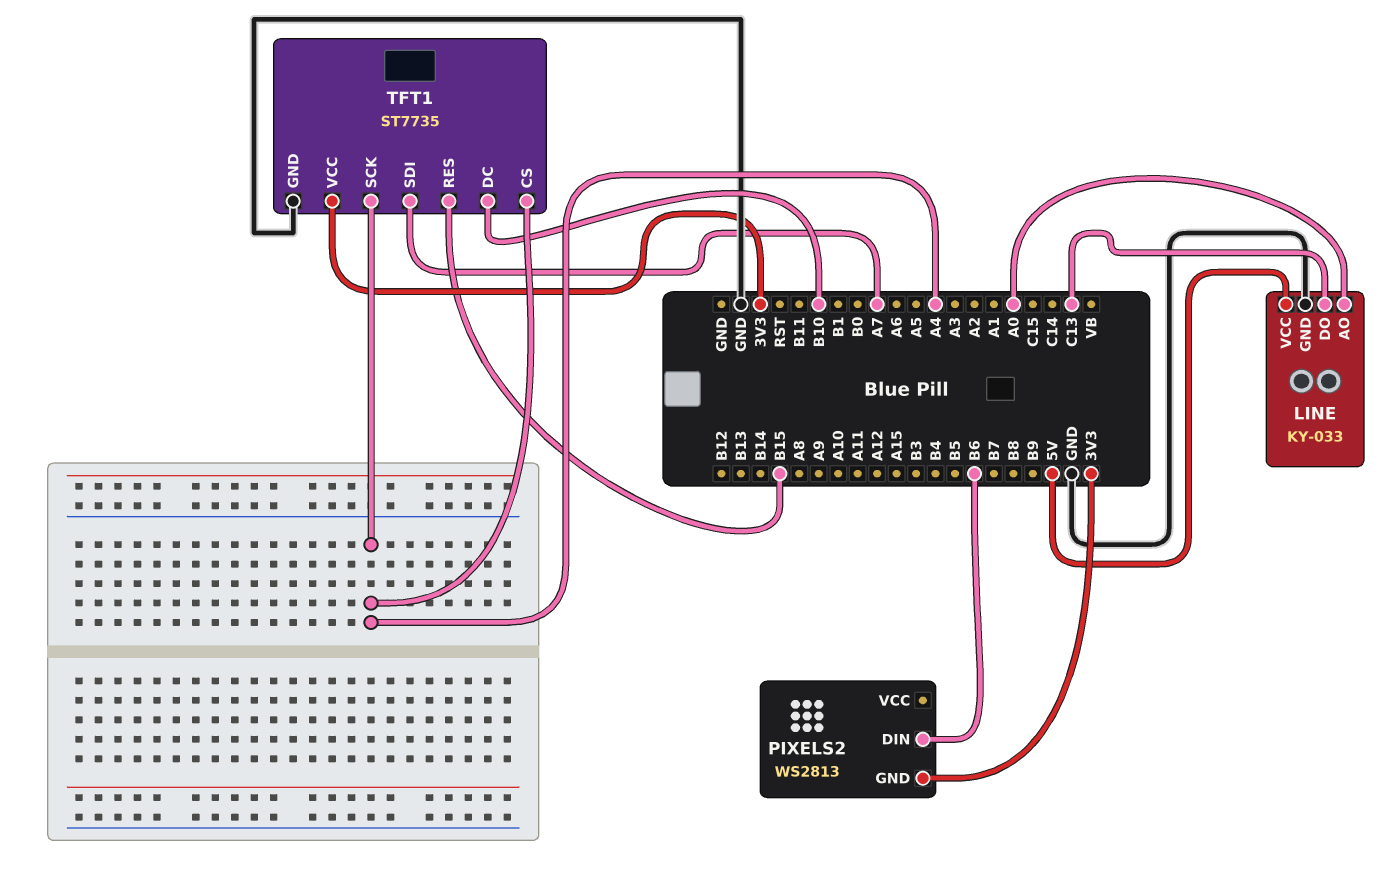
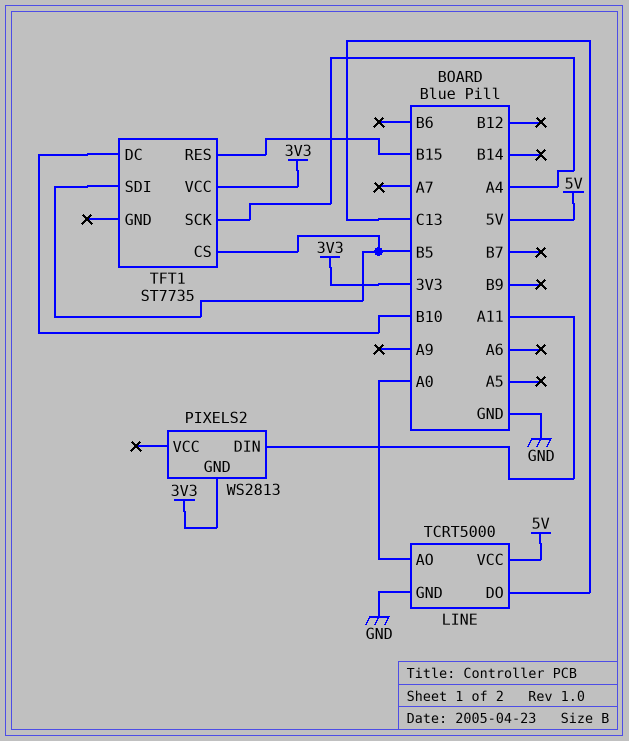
LINE: KY-033 -> TCRT5000
PIXELS2 pin DIN: B6 -> A11
TFT1 pin CS: A4 -> B5
TFT1 pin GND: GND -> none
TFT1 pin SDI: A7 -> B5

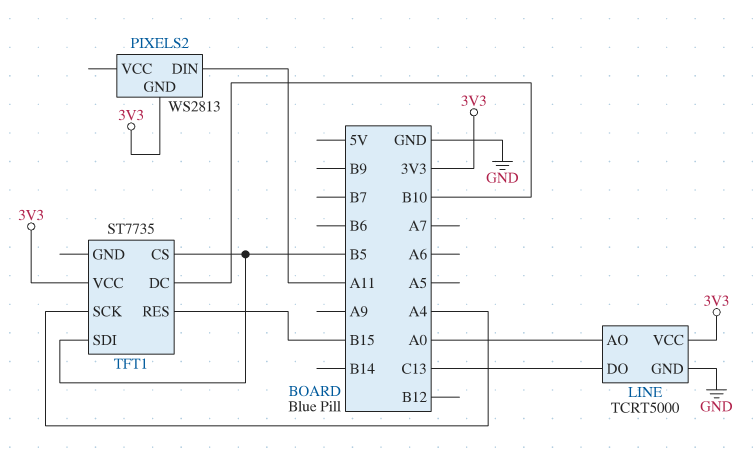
LINE pin VCC: 5V -> 3V3

